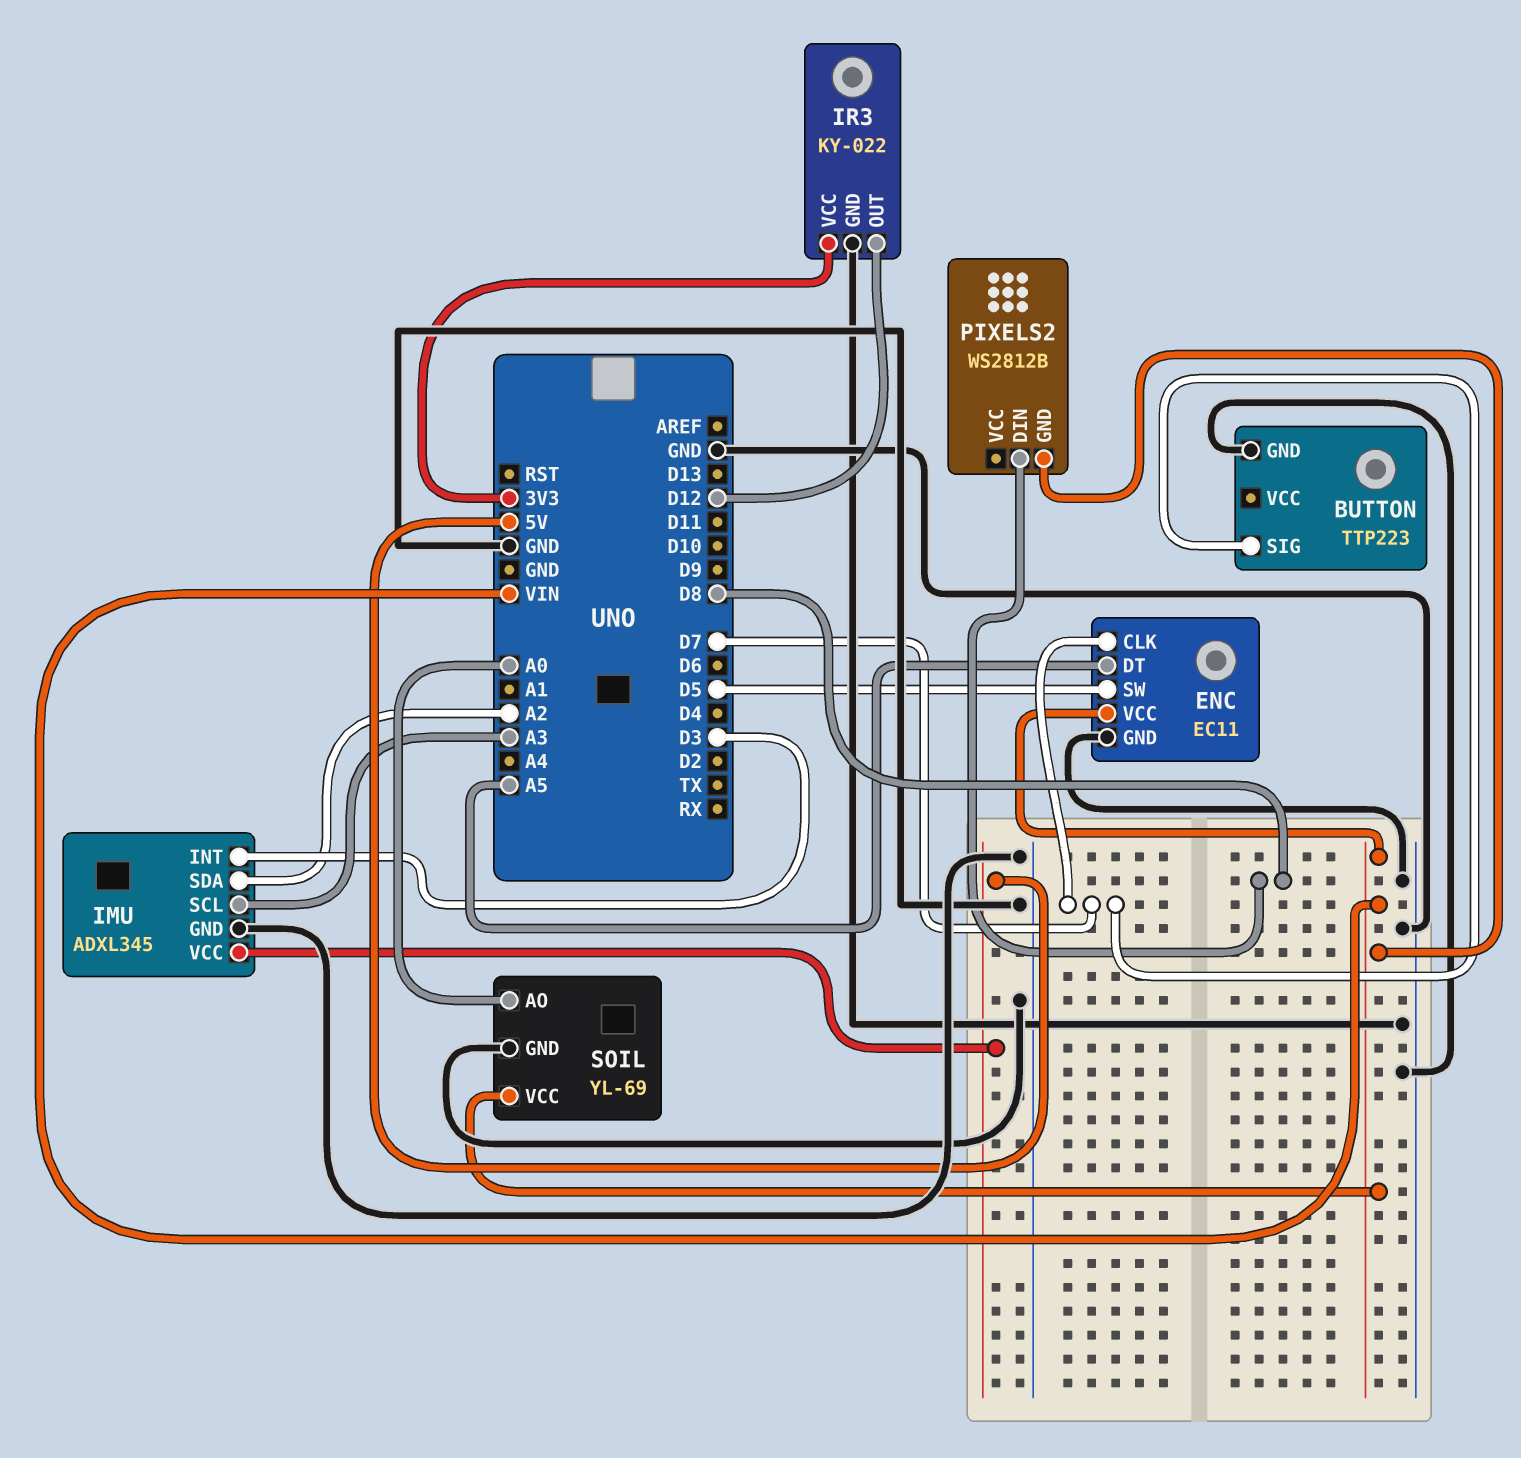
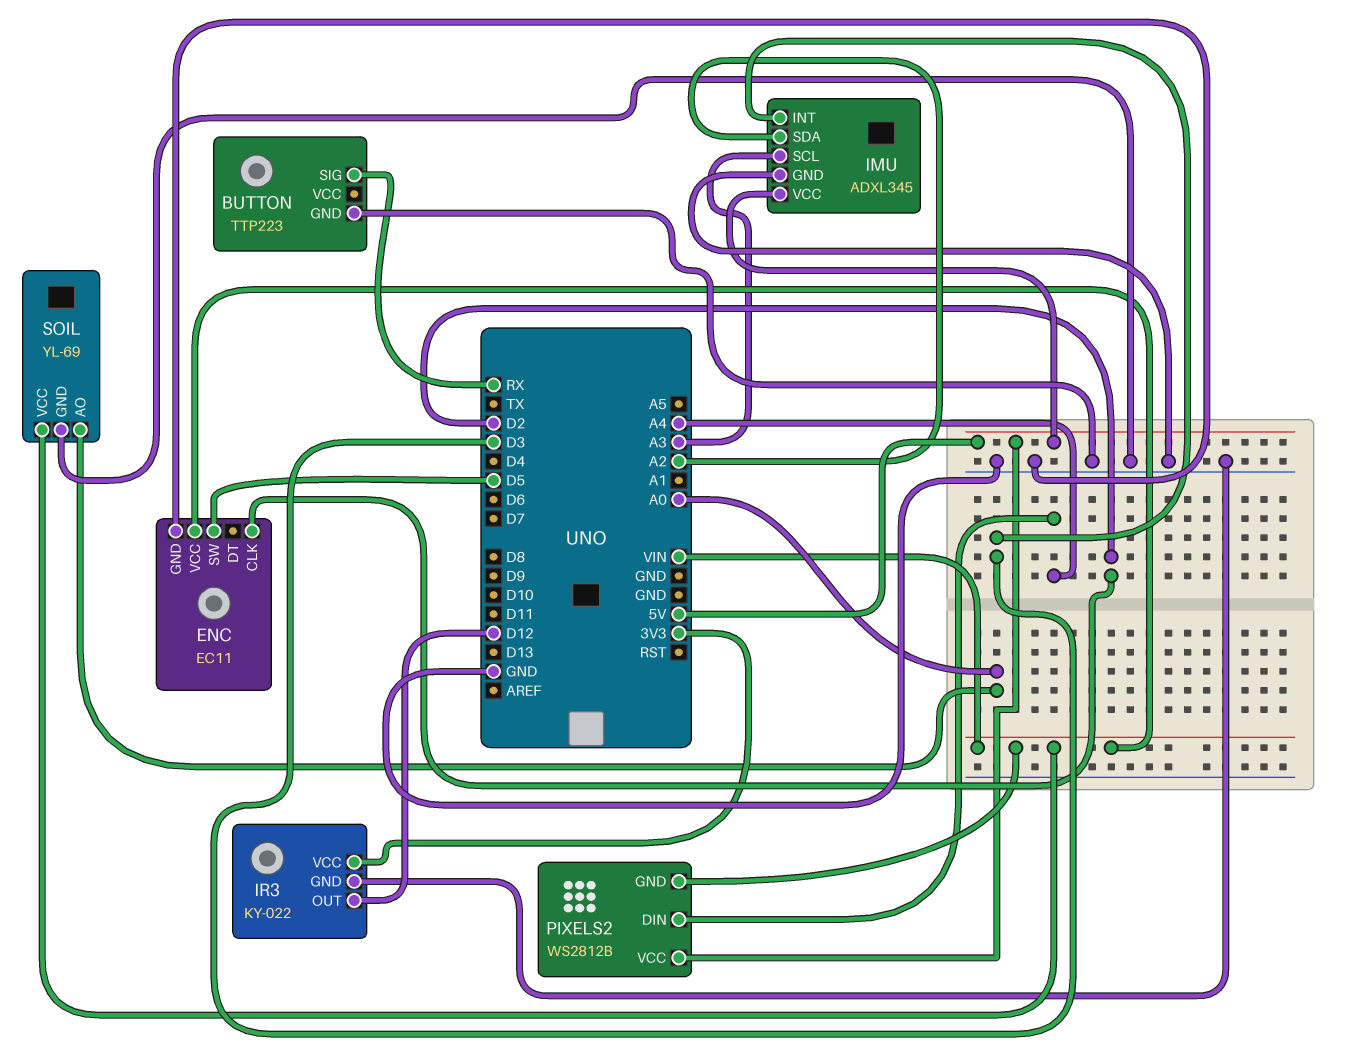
BUTTON pin SIG: D7 -> RX
ENC pin CLK: D7 -> D2
ENC pin DT: A5 -> none
PIXELS2 pin DIN: D8 -> A4
PIXELS2 pin VCC: none -> 5V

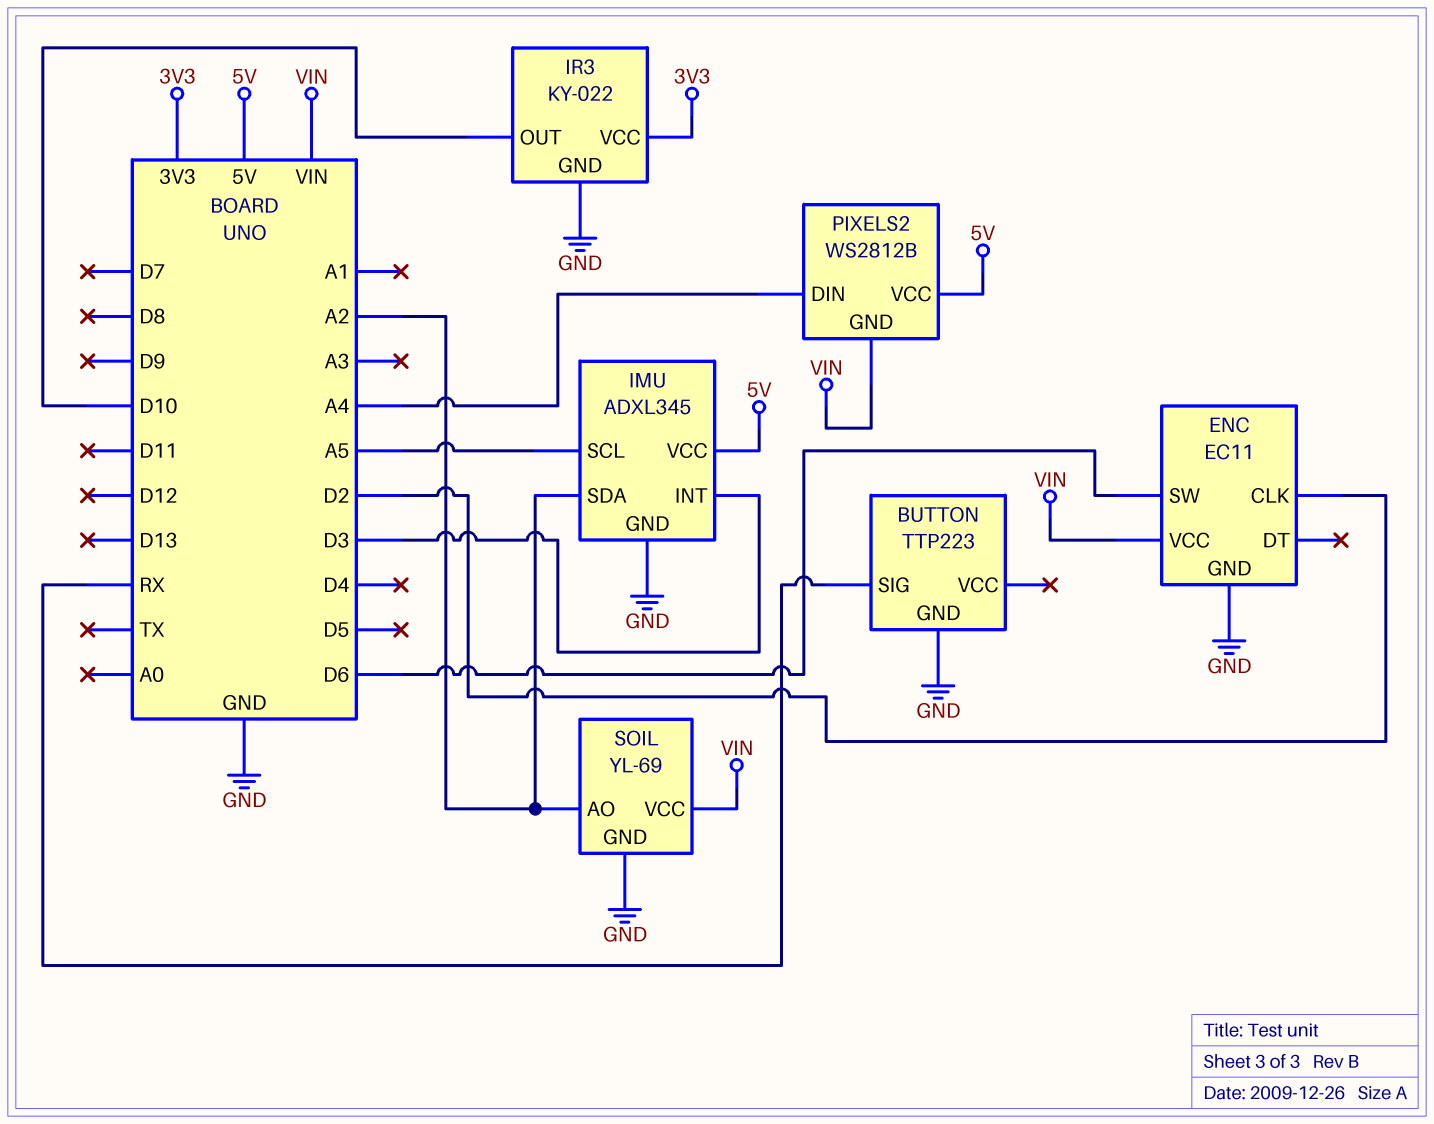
ENC pin SW: D5 -> D6
IMU pin SCL: A3 -> A5
IR3 pin OUT: D12 -> D10
SOIL pin AO: A0 -> A2

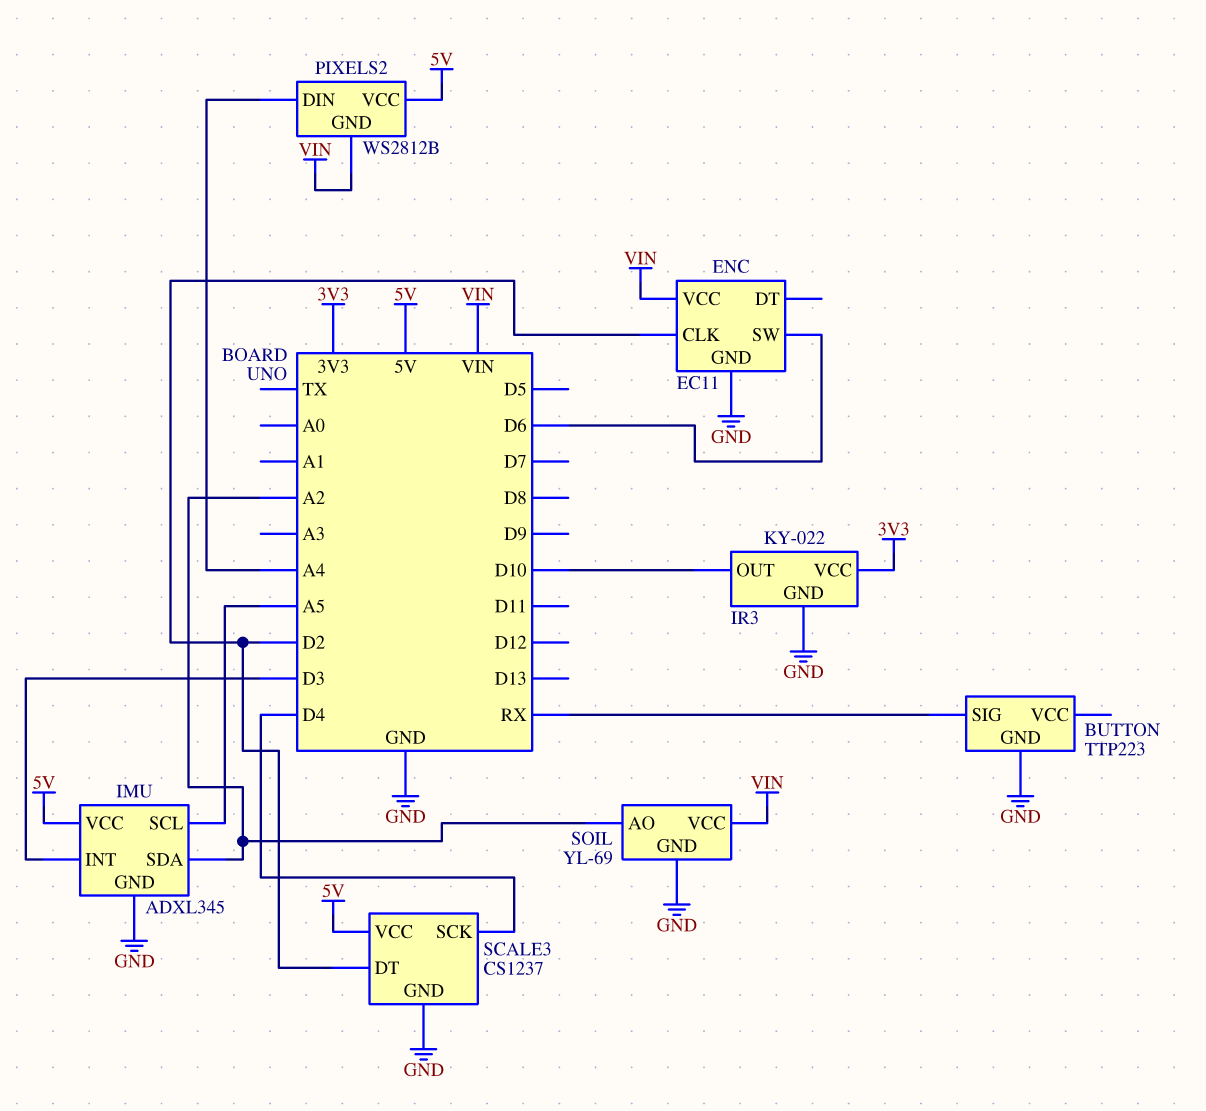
SCALE3: none -> CS1237
SCALE3 pin DT: none -> D2
SCALE3 pin GND: none -> GND
SCALE3 pin SCK: none -> D4
SCALE3 pin VCC: none -> 5V

